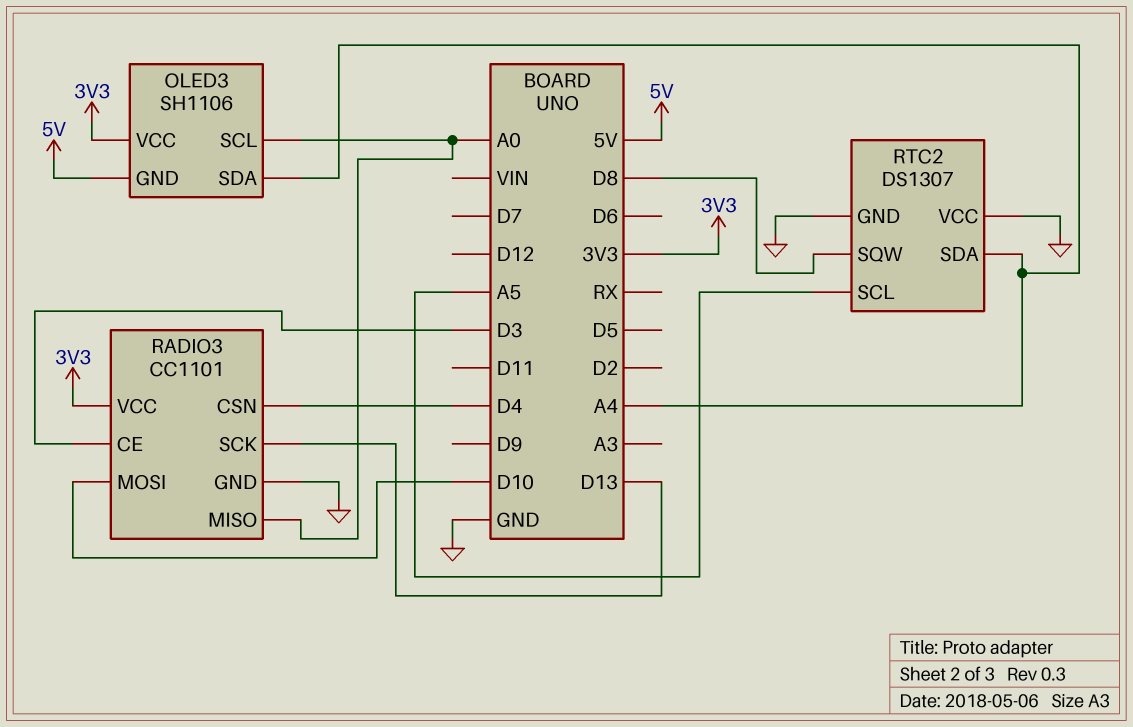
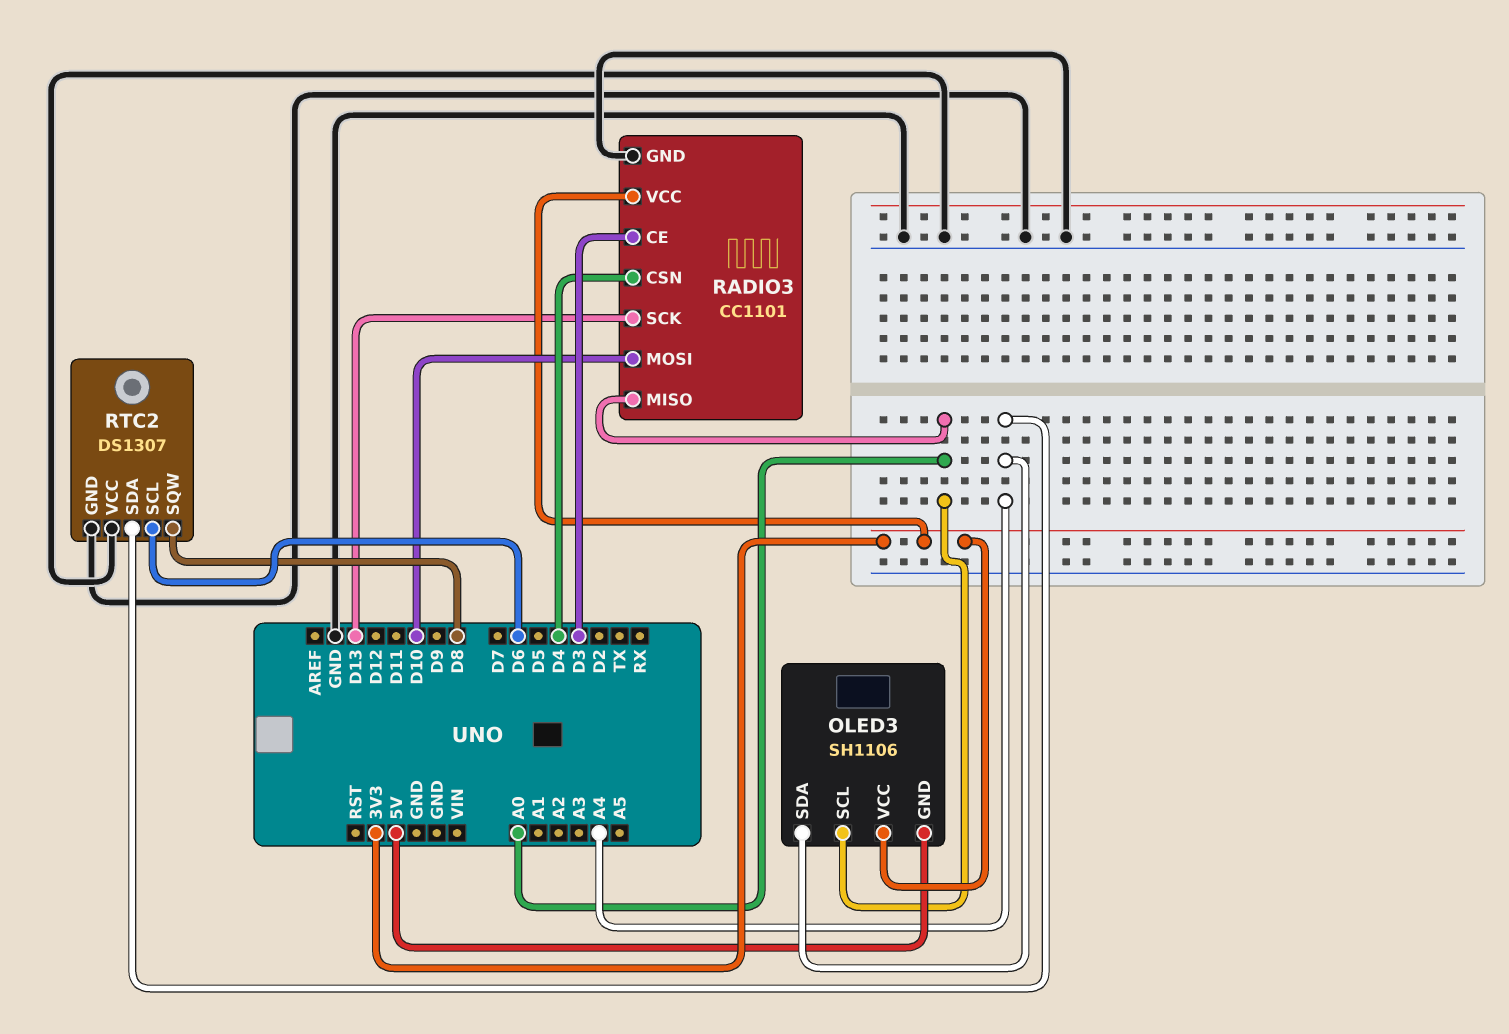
RTC2 pin SCL: A5 -> D6

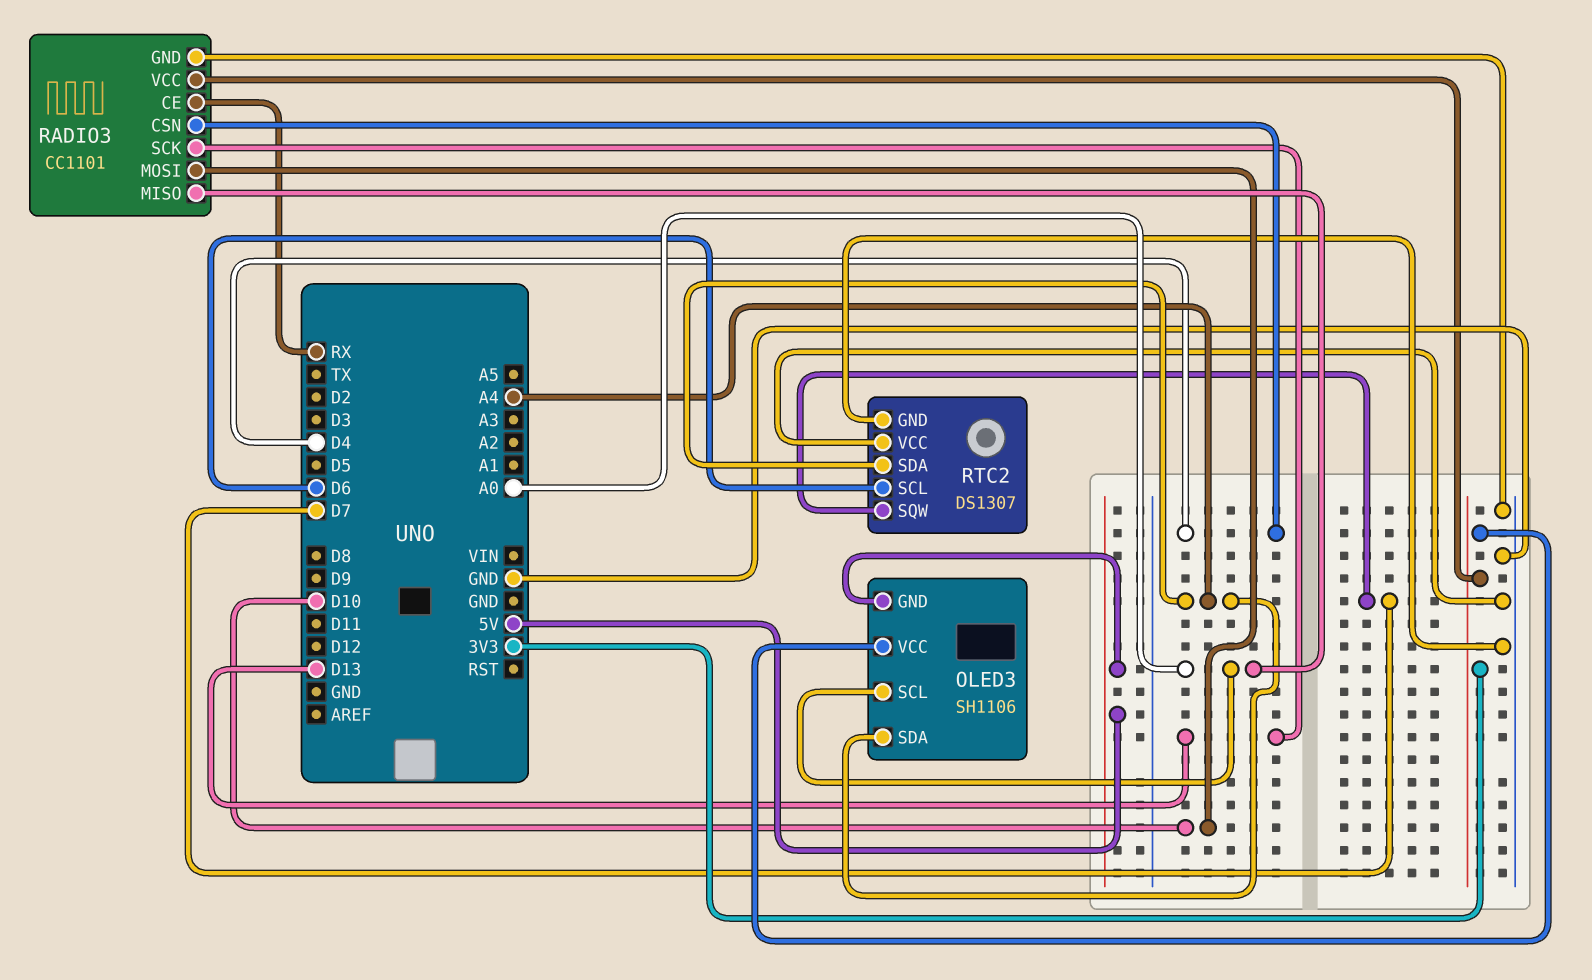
RADIO3 pin CE: D3 -> RX
RTC2 pin SQW: D8 -> D7

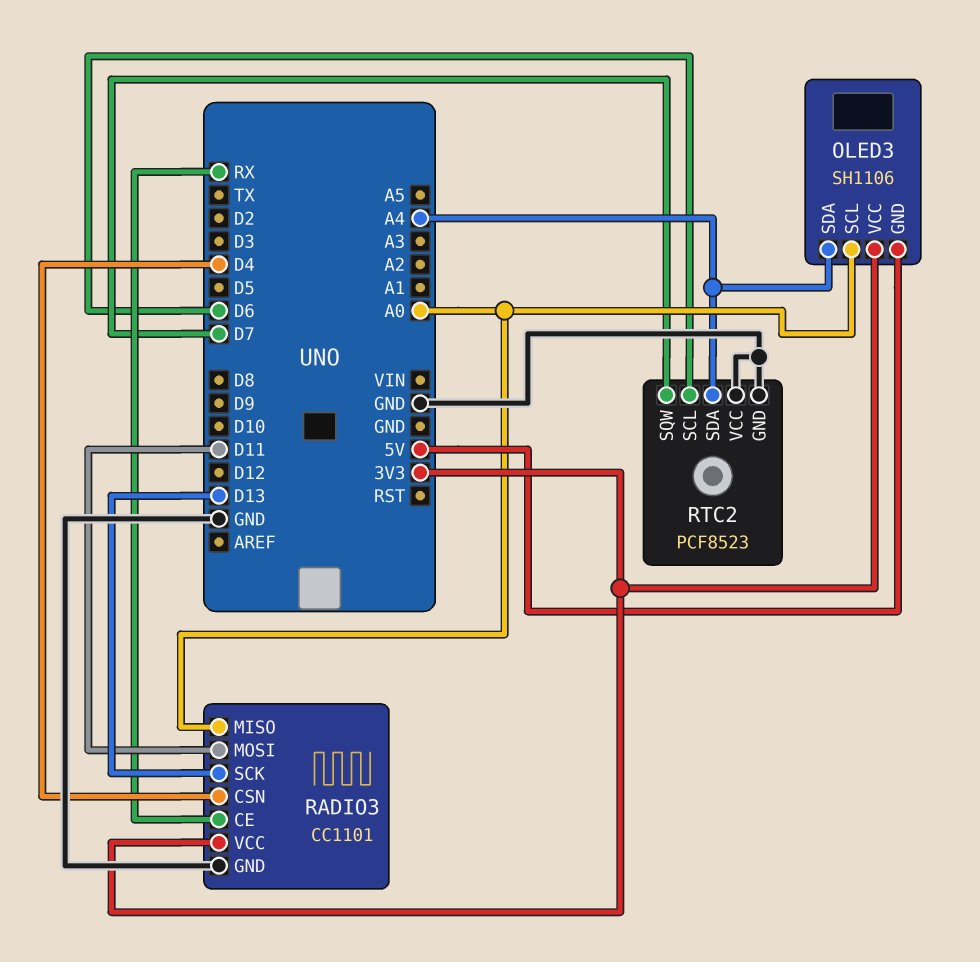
RADIO3 pin MOSI: D10 -> D11
RTC2: DS1307 -> PCF8523

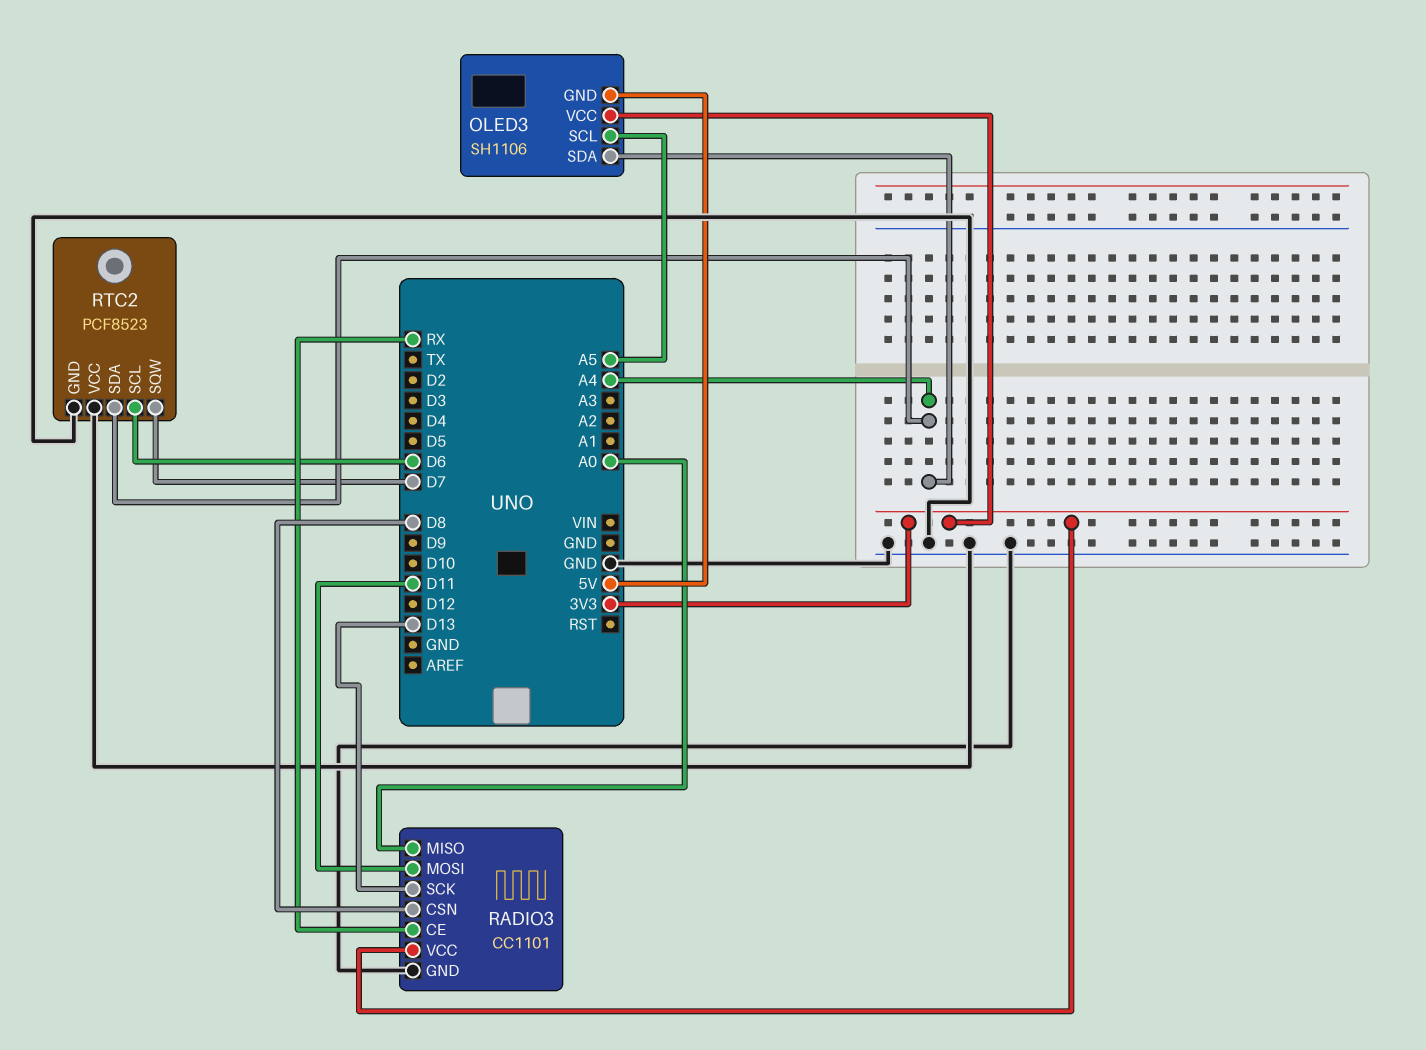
OLED3 pin SCL: A0 -> A5
RADIO3 pin CSN: D4 -> D8

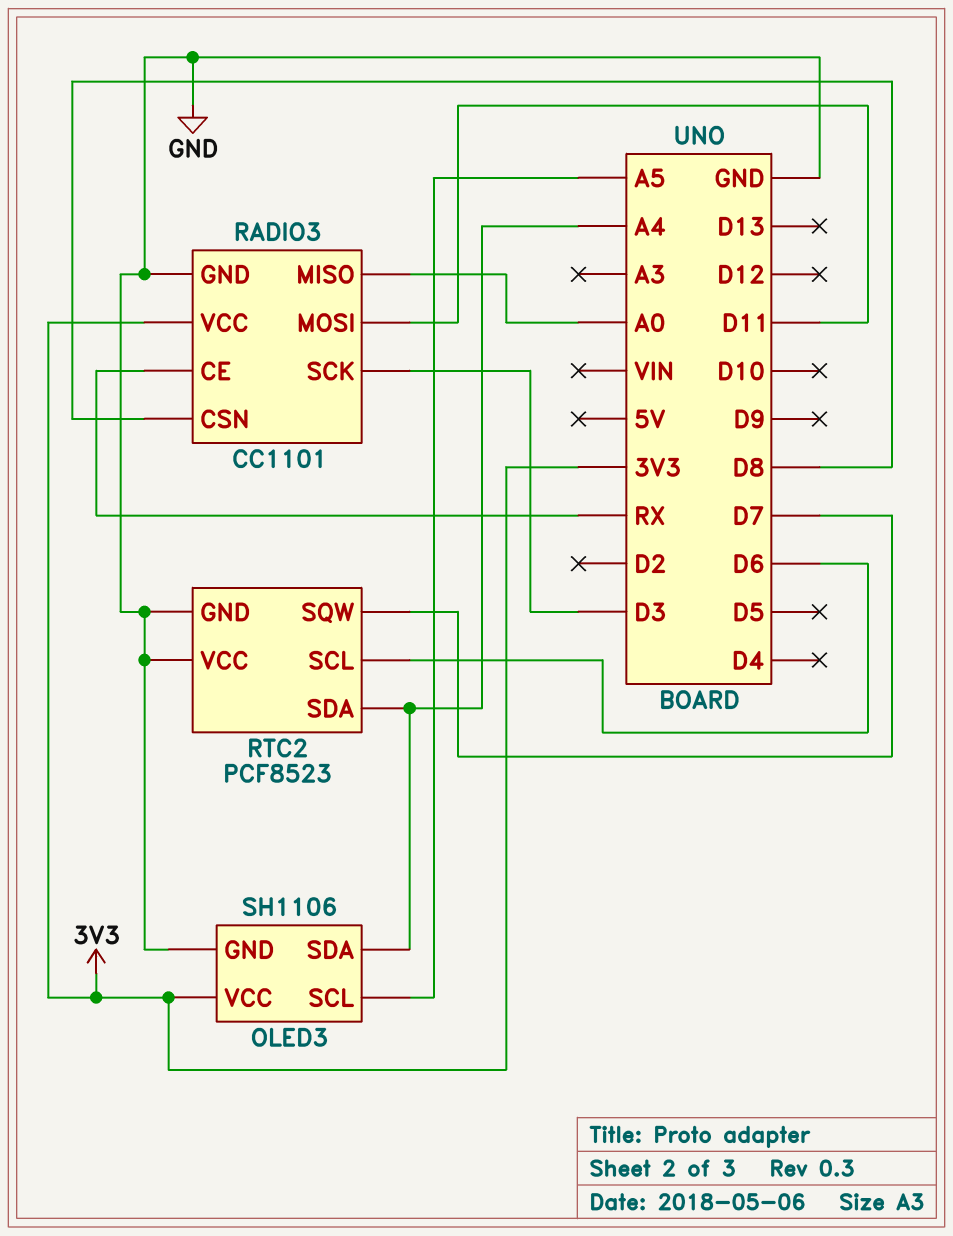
OLED3 pin GND: 5V -> GND
RADIO3 pin SCK: D13 -> D3

